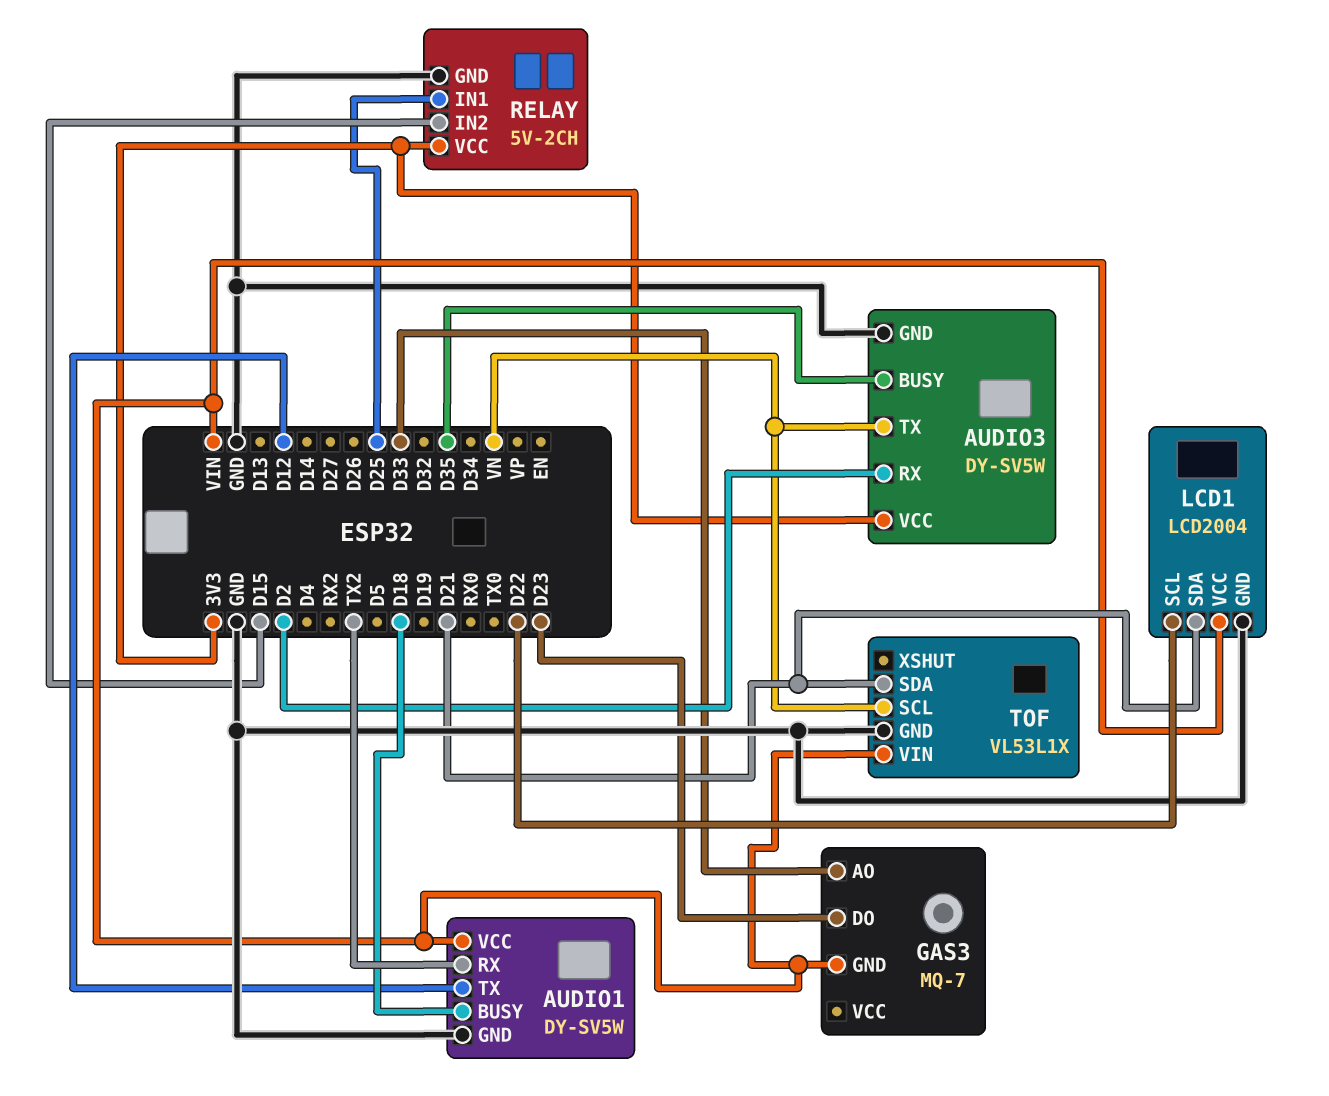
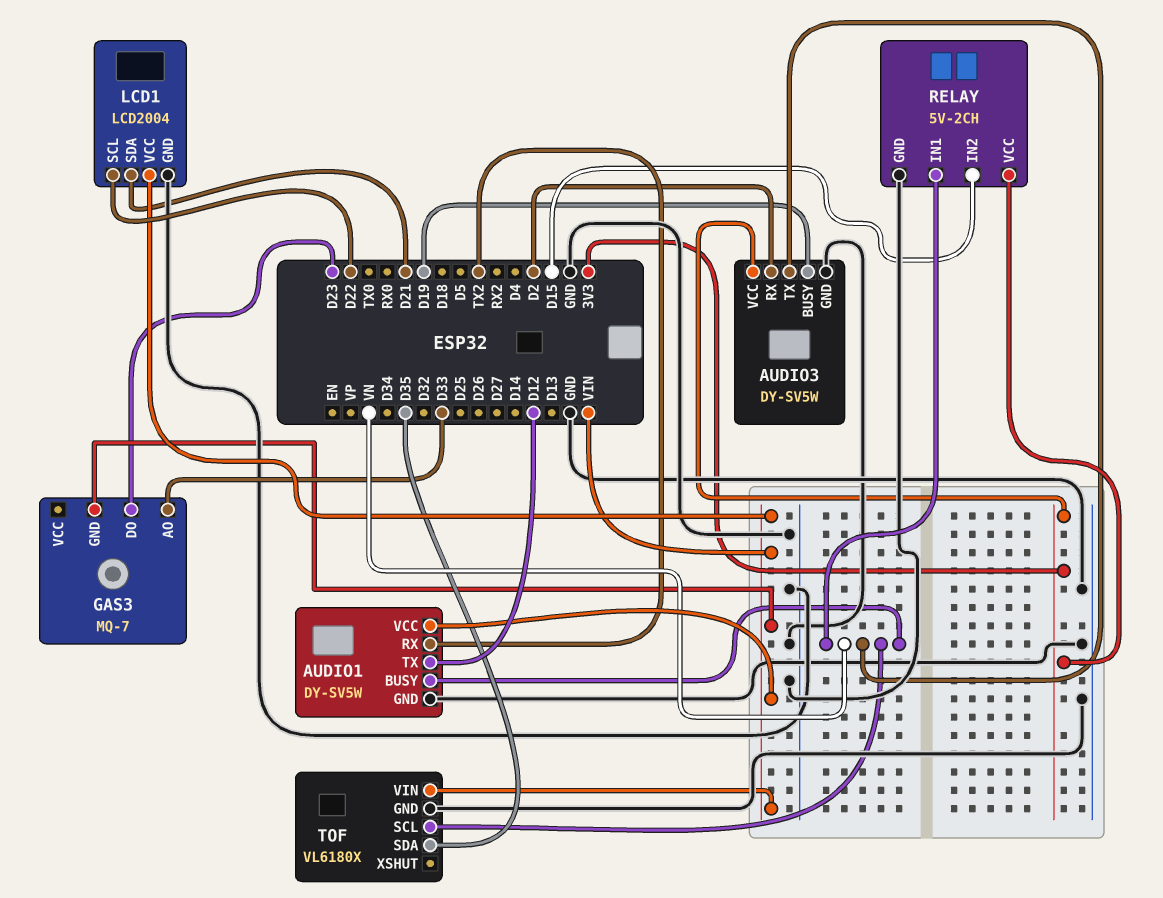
AUDIO1 pin BUSY: D18 -> VN
AUDIO3 pin BUSY: D35 -> D19
RELAY pin IN1: D25 -> VN
TOF: VL53L1X -> VL6180X
TOF pin SDA: D21 -> D35

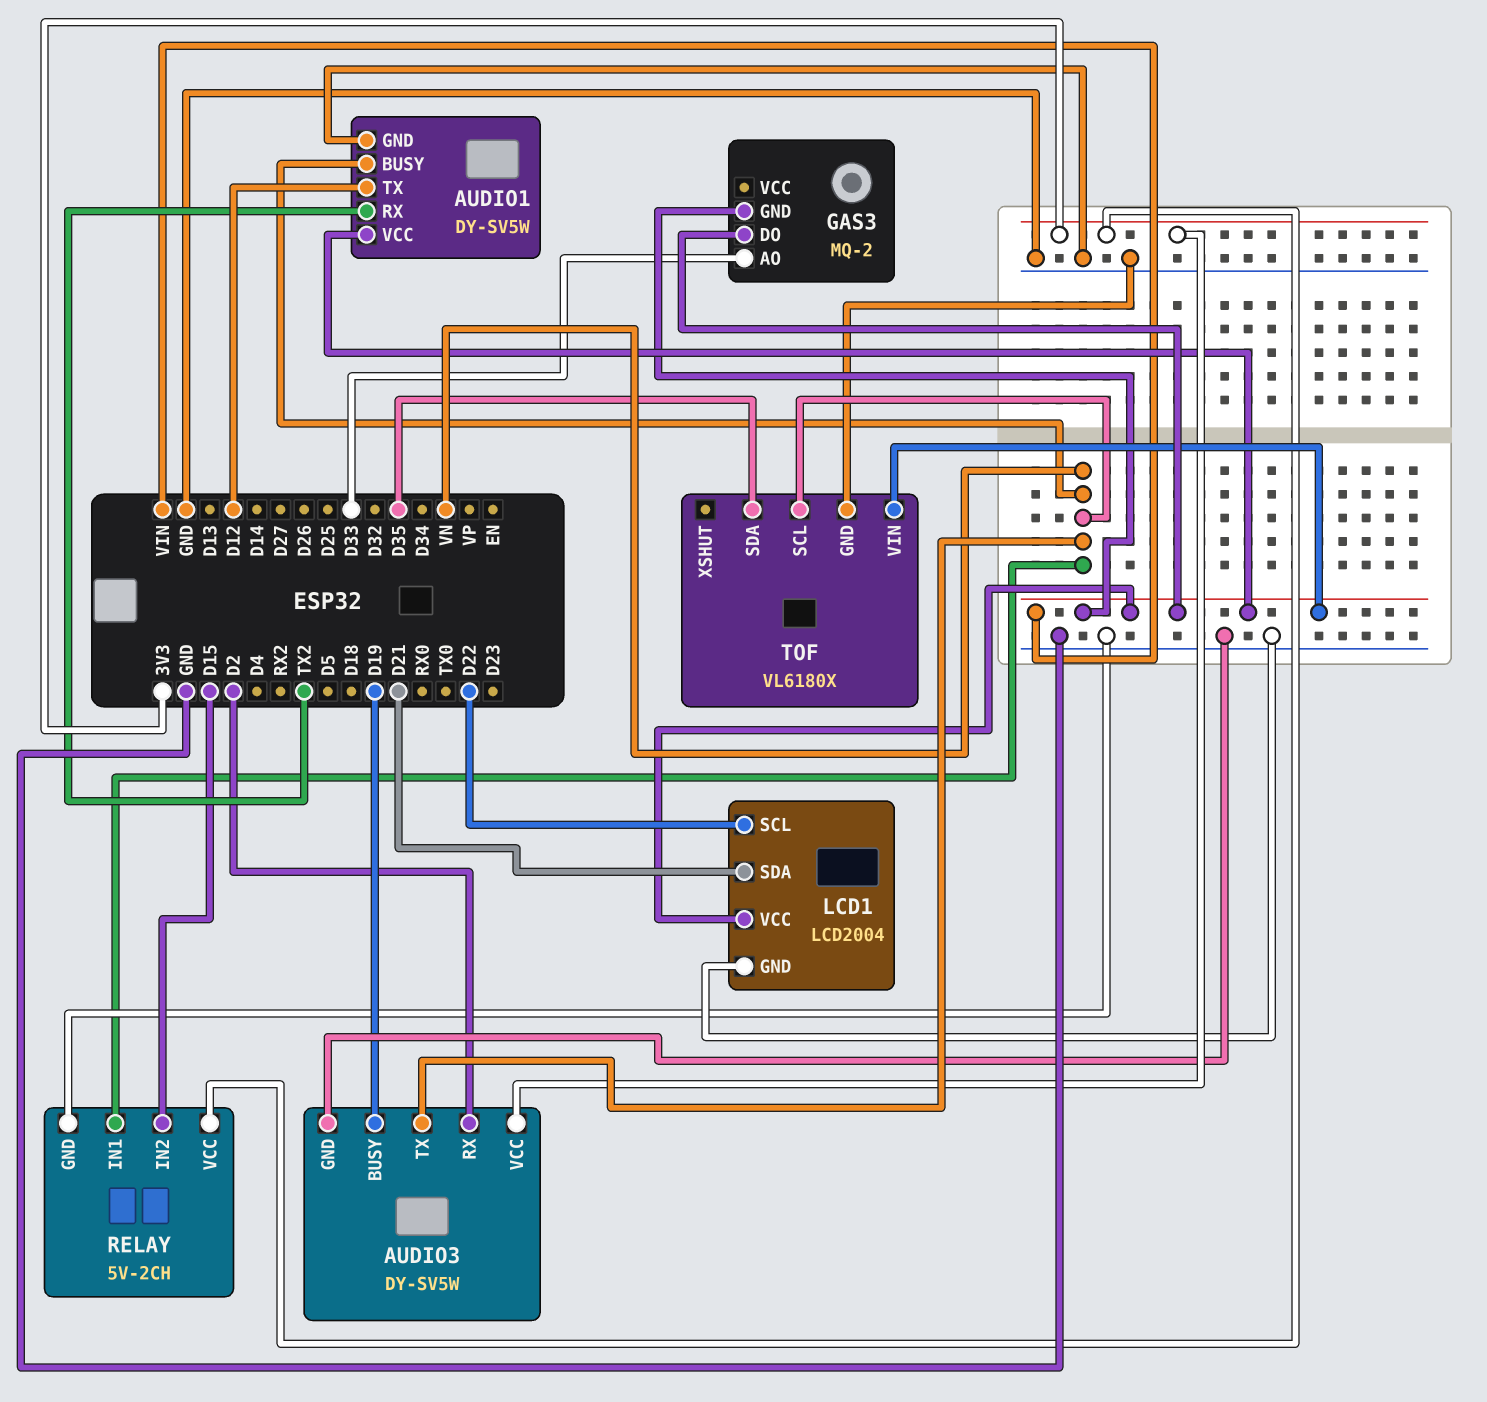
GAS3: MQ-7 -> MQ-2
GAS3 pin DO: D23 -> VIN

